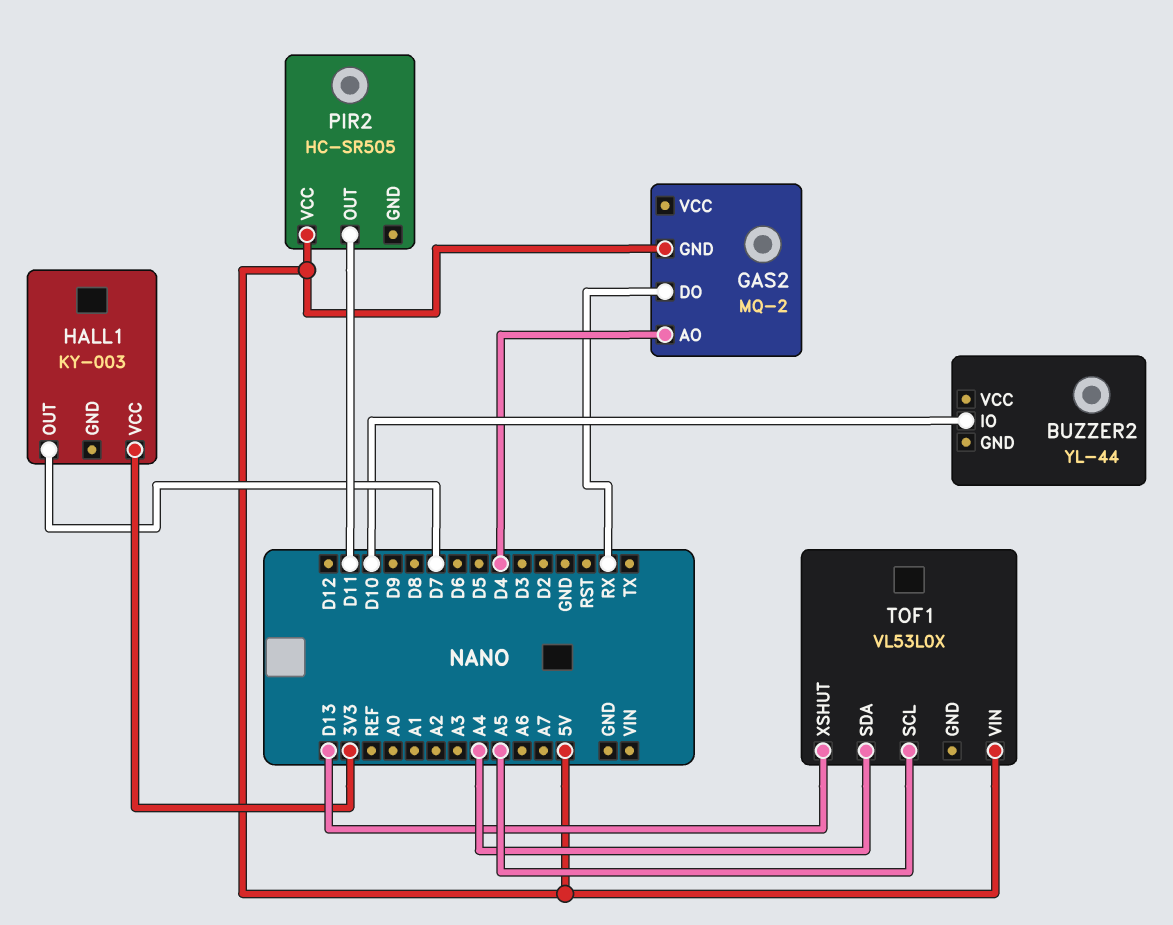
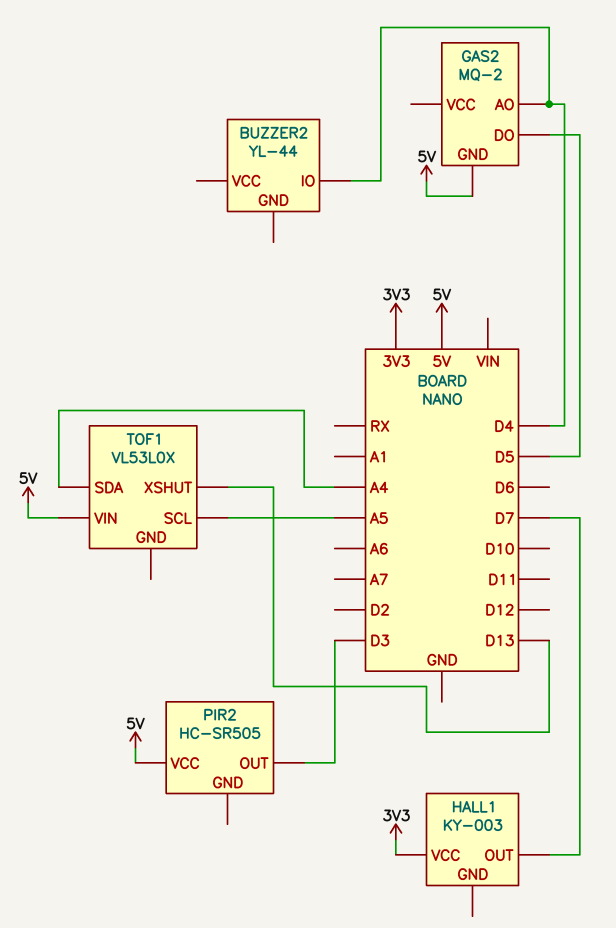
BUZZER2 pin IO: D10 -> D4
GAS2 pin DO: RX -> D5
PIR2 pin OUT: D11 -> D3

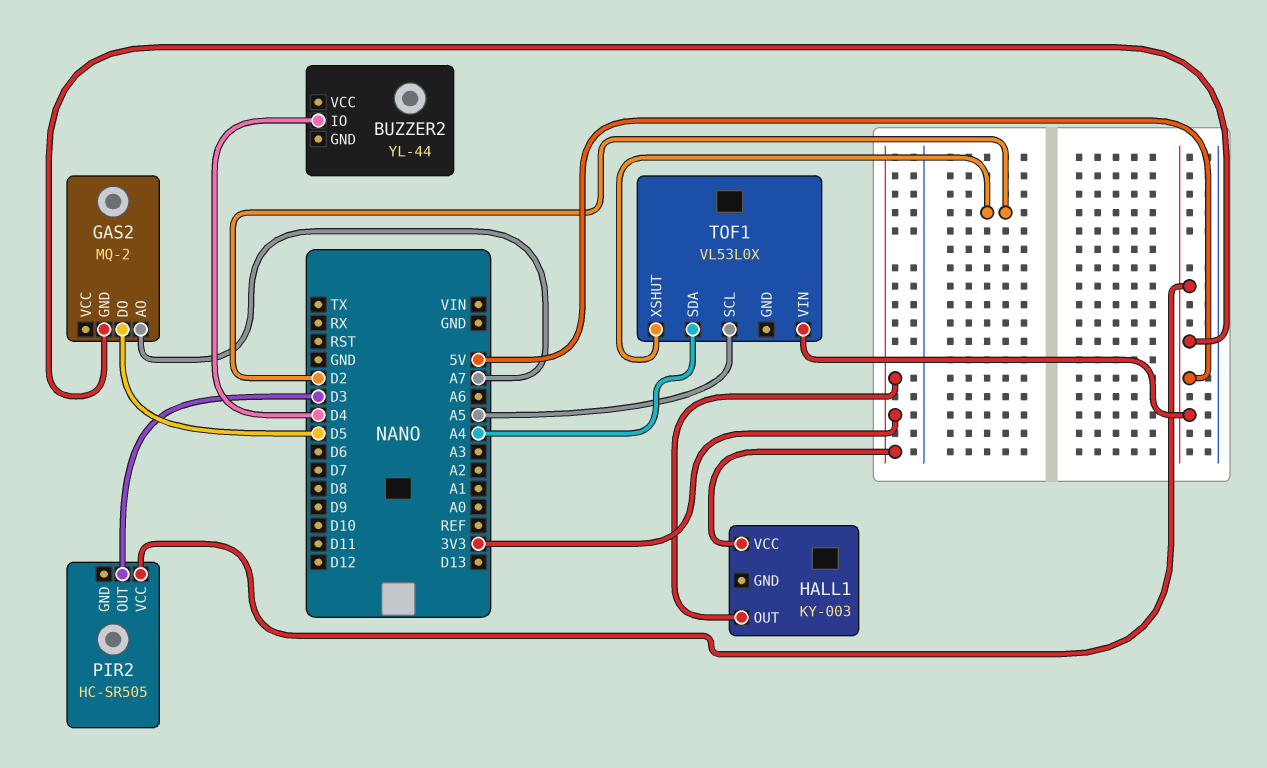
GAS2 pin AO: D4 -> A7
HALL1 pin OUT: D7 -> 3V3
TOF1 pin XSHUT: D13 -> D2

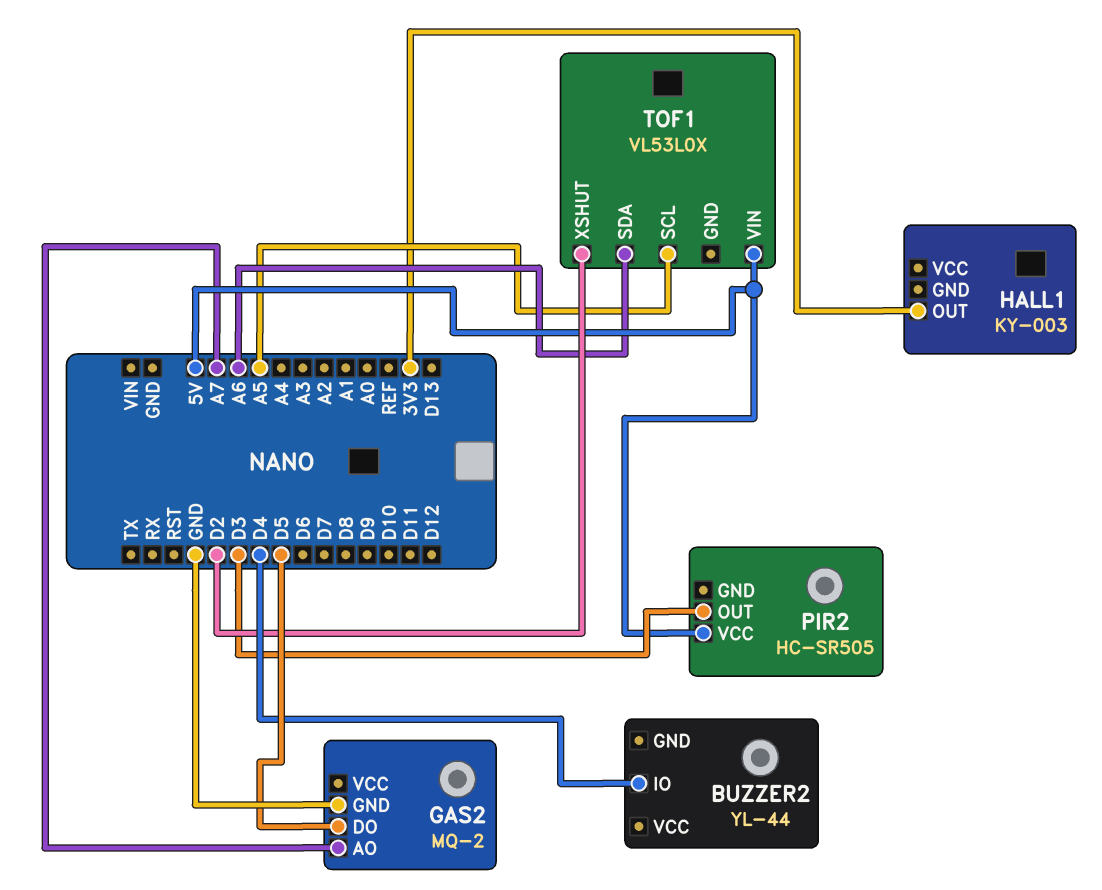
GAS2 pin GND: 5V -> GND
HALL1 pin VCC: 3V3 -> none
TOF1 pin SDA: A4 -> A6

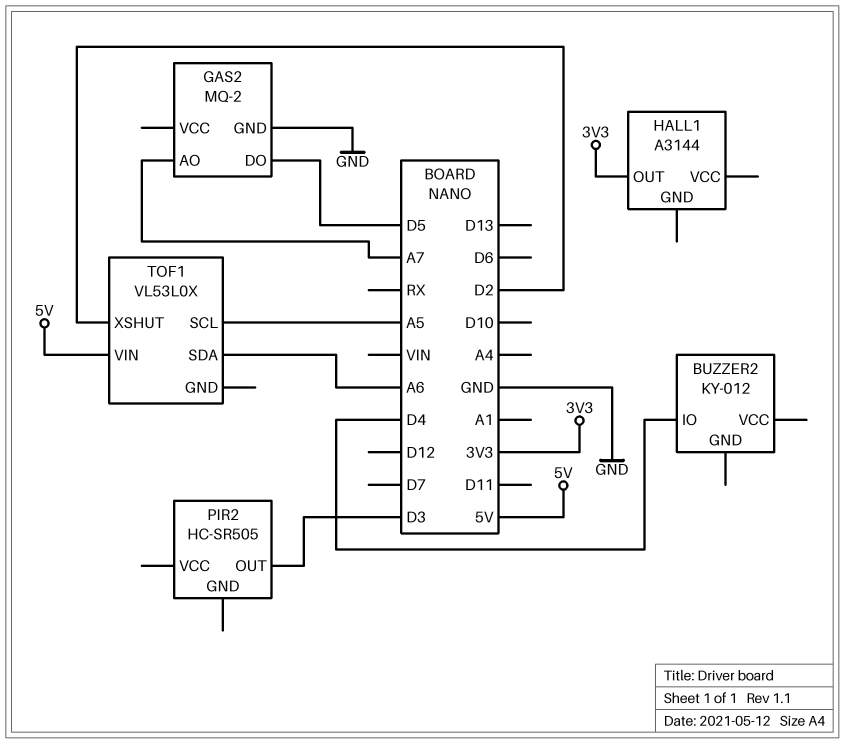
BUZZER2: YL-44 -> KY-012
HALL1: KY-003 -> A3144
PIR2 pin VCC: 5V -> none

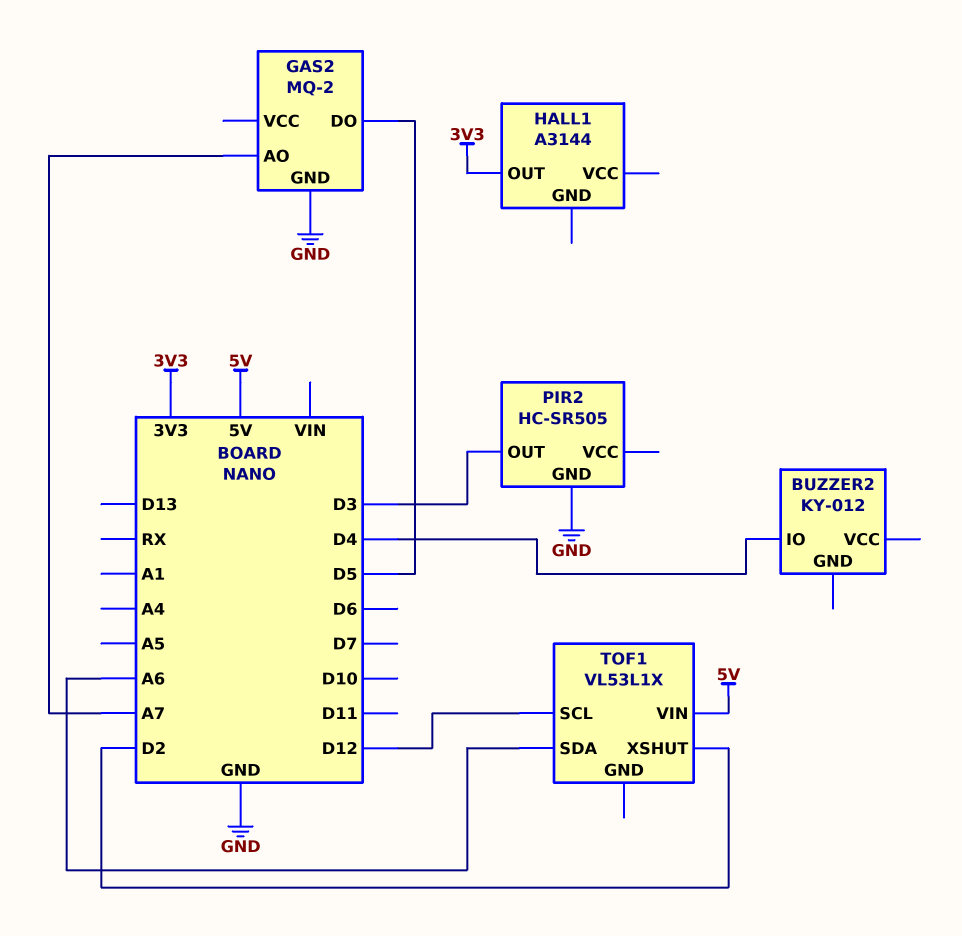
PIR2 pin GND: none -> GND
TOF1: VL53L0X -> VL53L1X
TOF1 pin SCL: A5 -> D12

